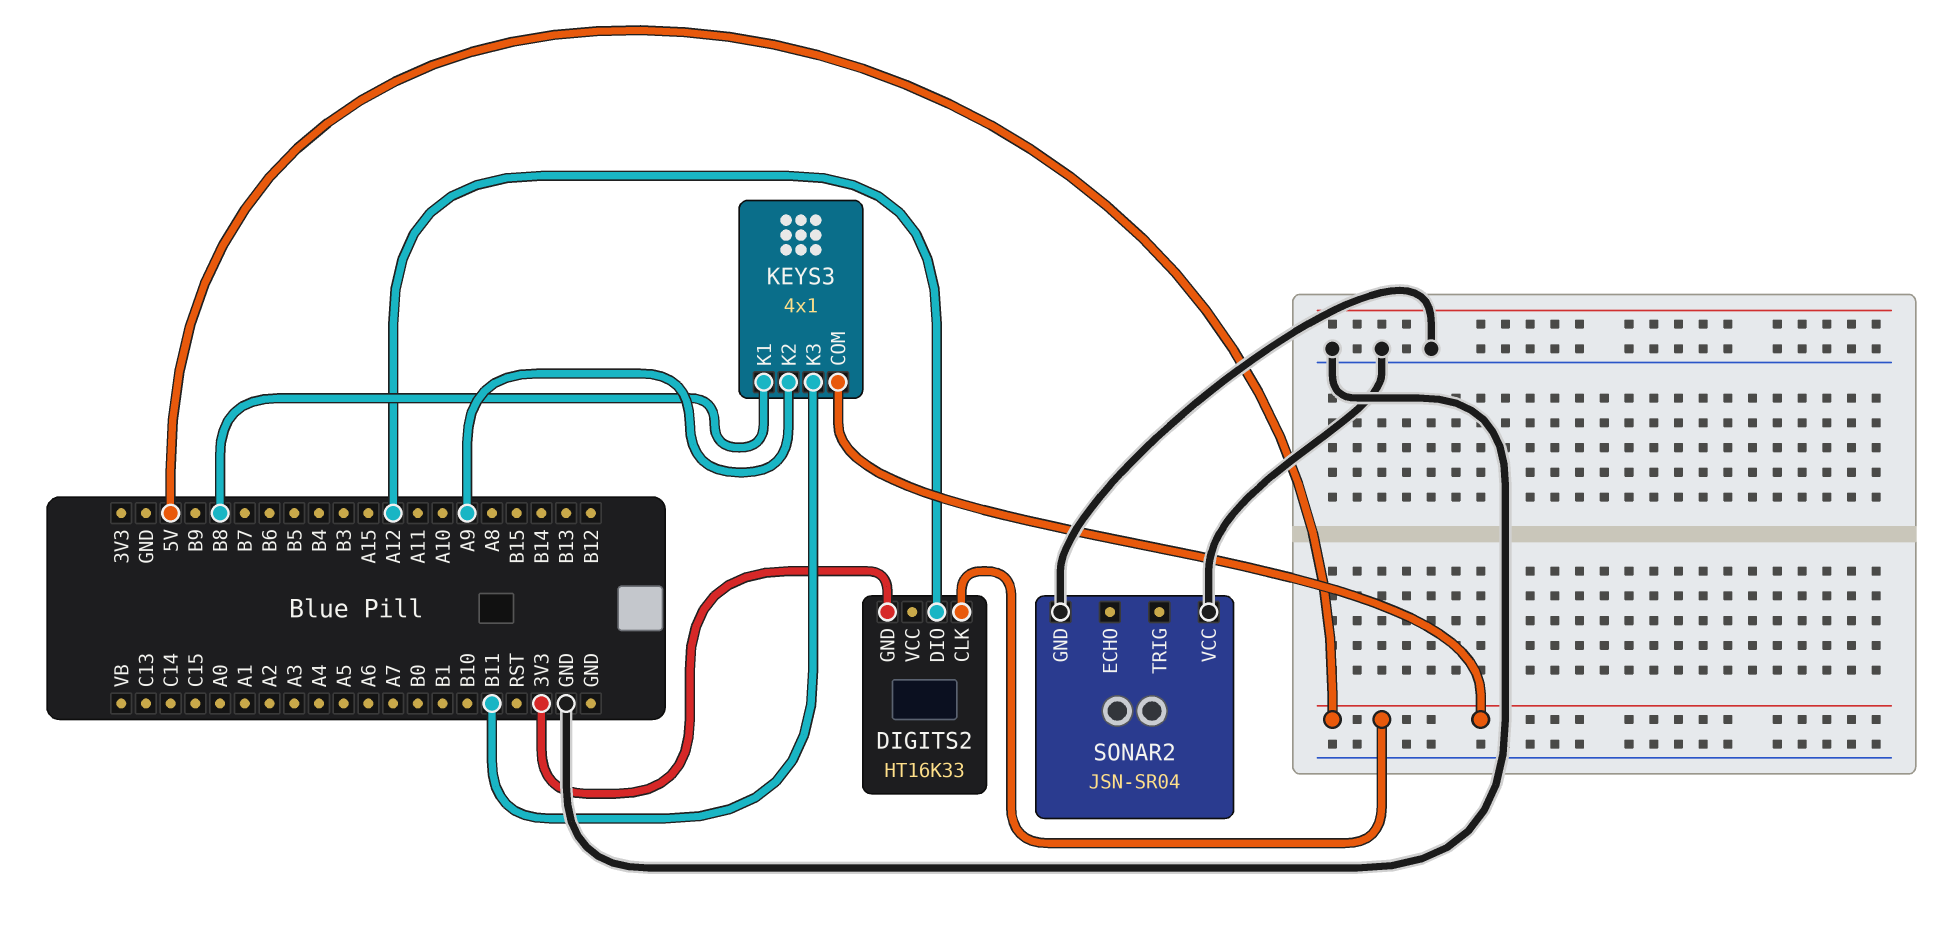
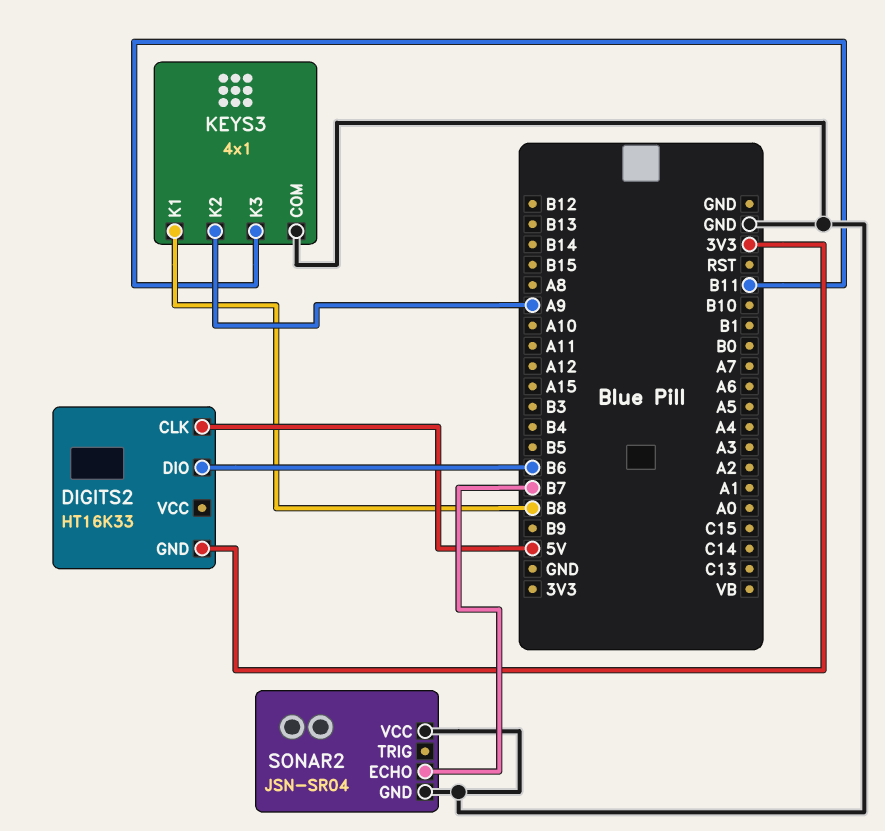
DIGITS2 pin DIO: A12 -> B6
KEYS3 pin COM: 5V -> GND
SONAR2 pin ECHO: none -> B7

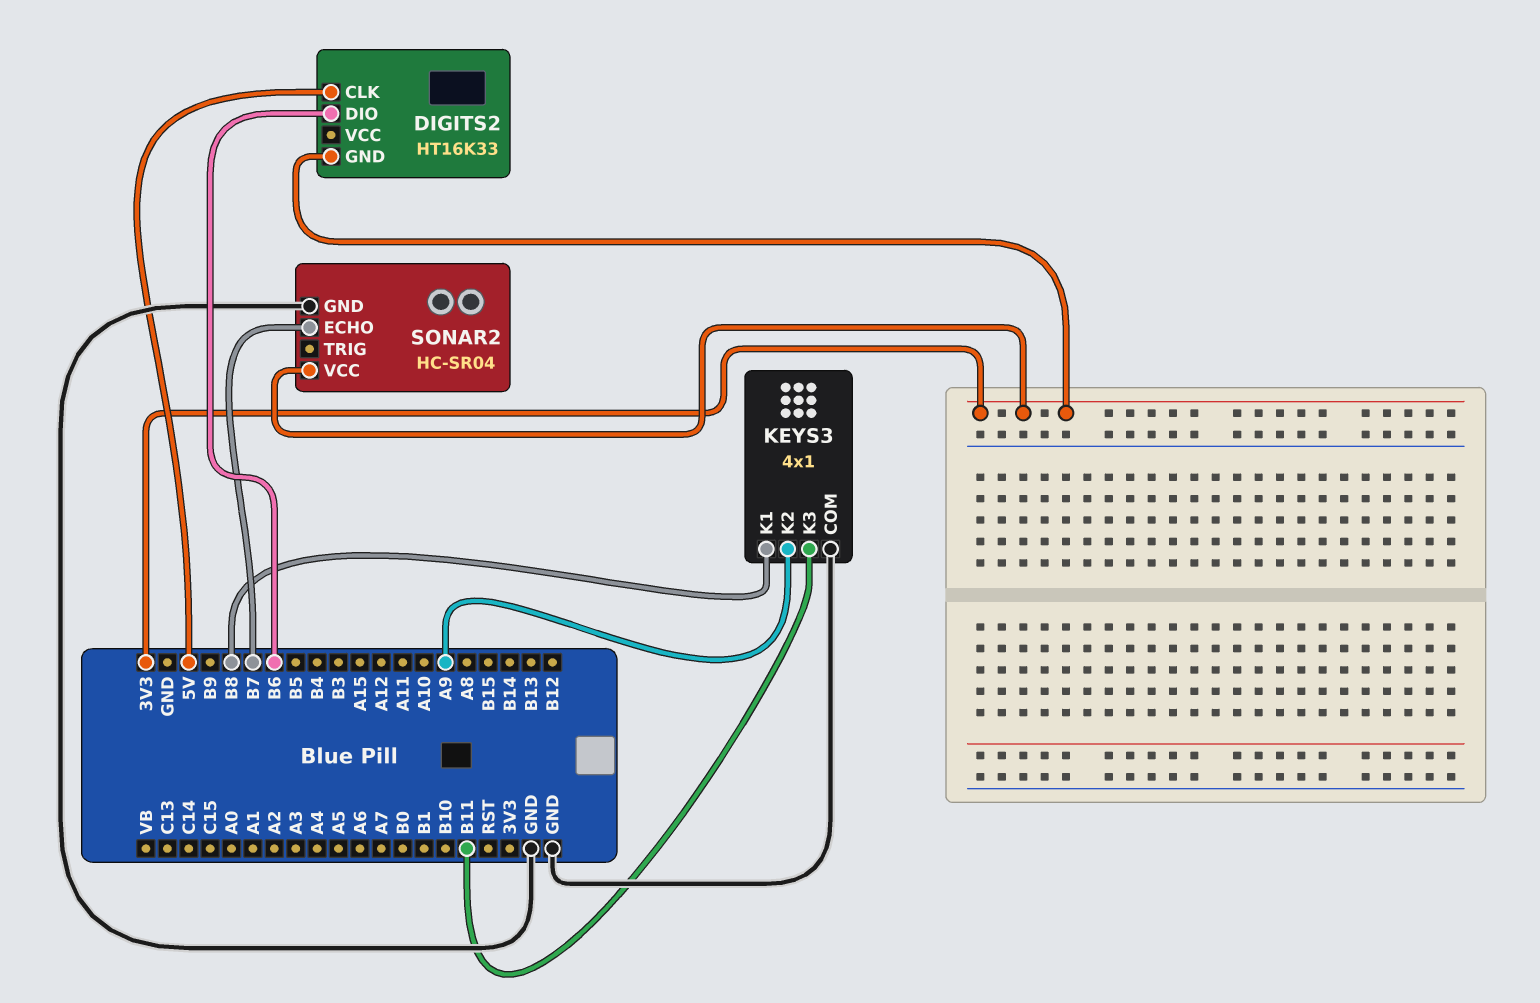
SONAR2: JSN-SR04 -> HC-SR04
SONAR2 pin VCC: GND -> 3V3

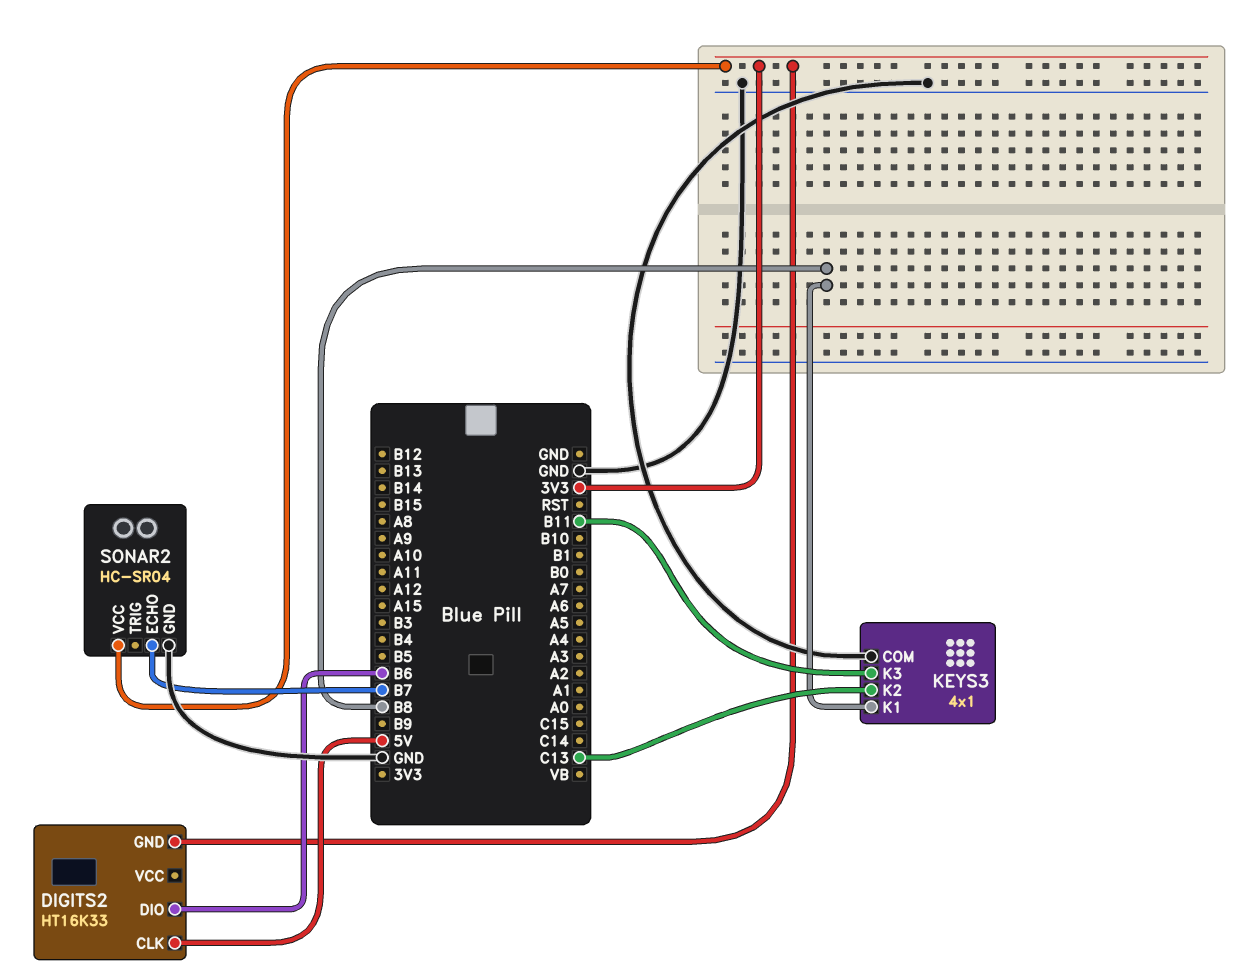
KEYS3 pin K2: A9 -> C13

